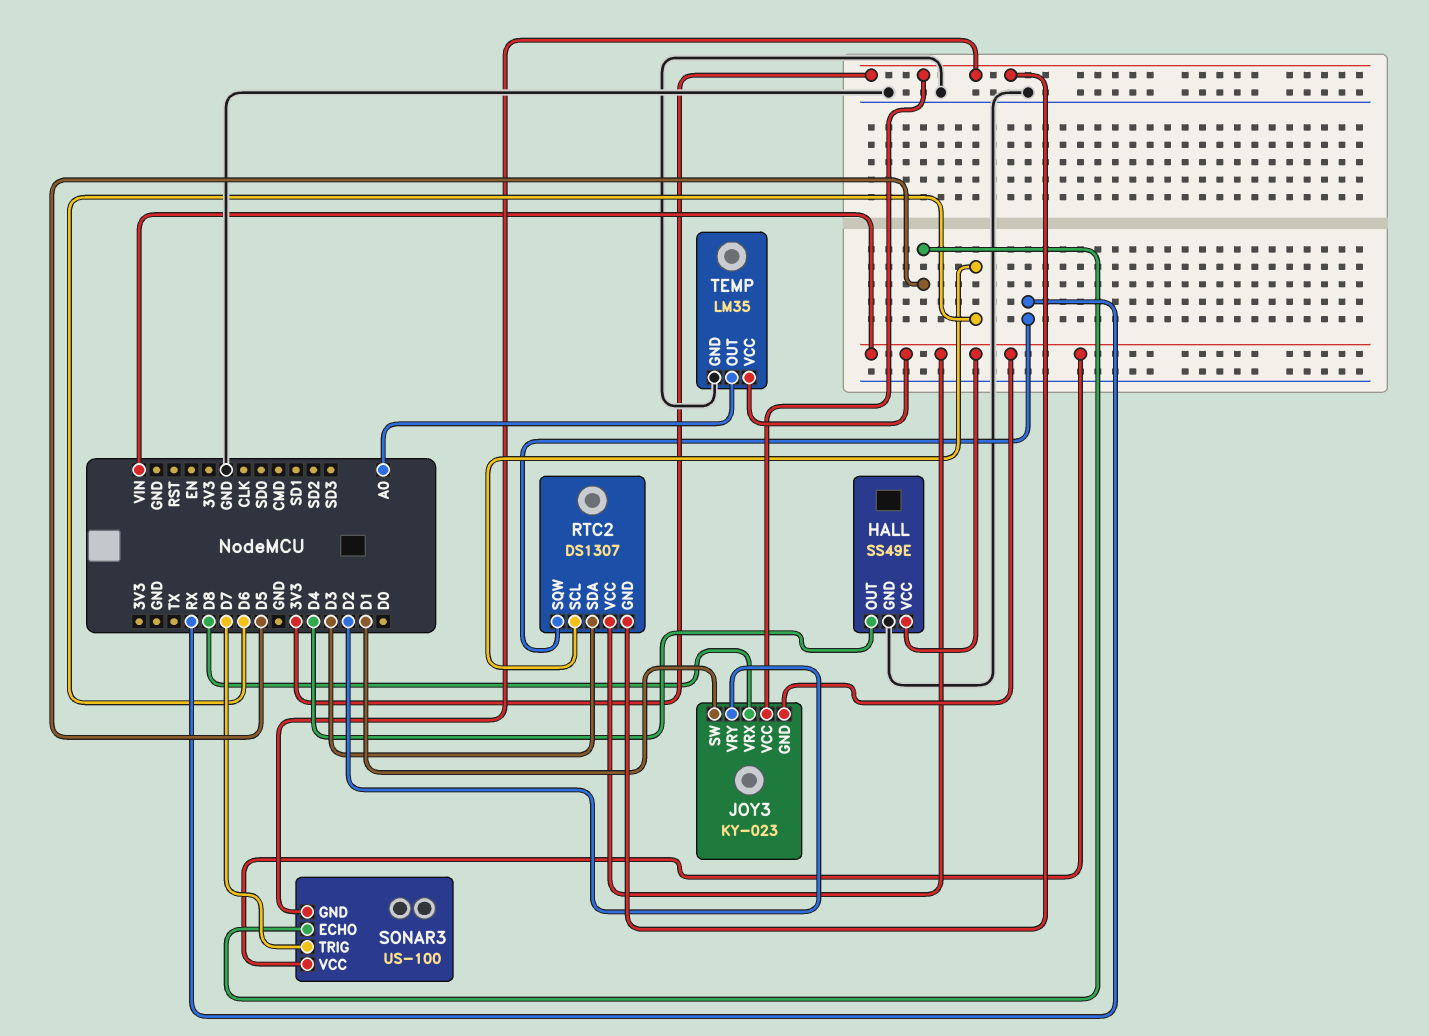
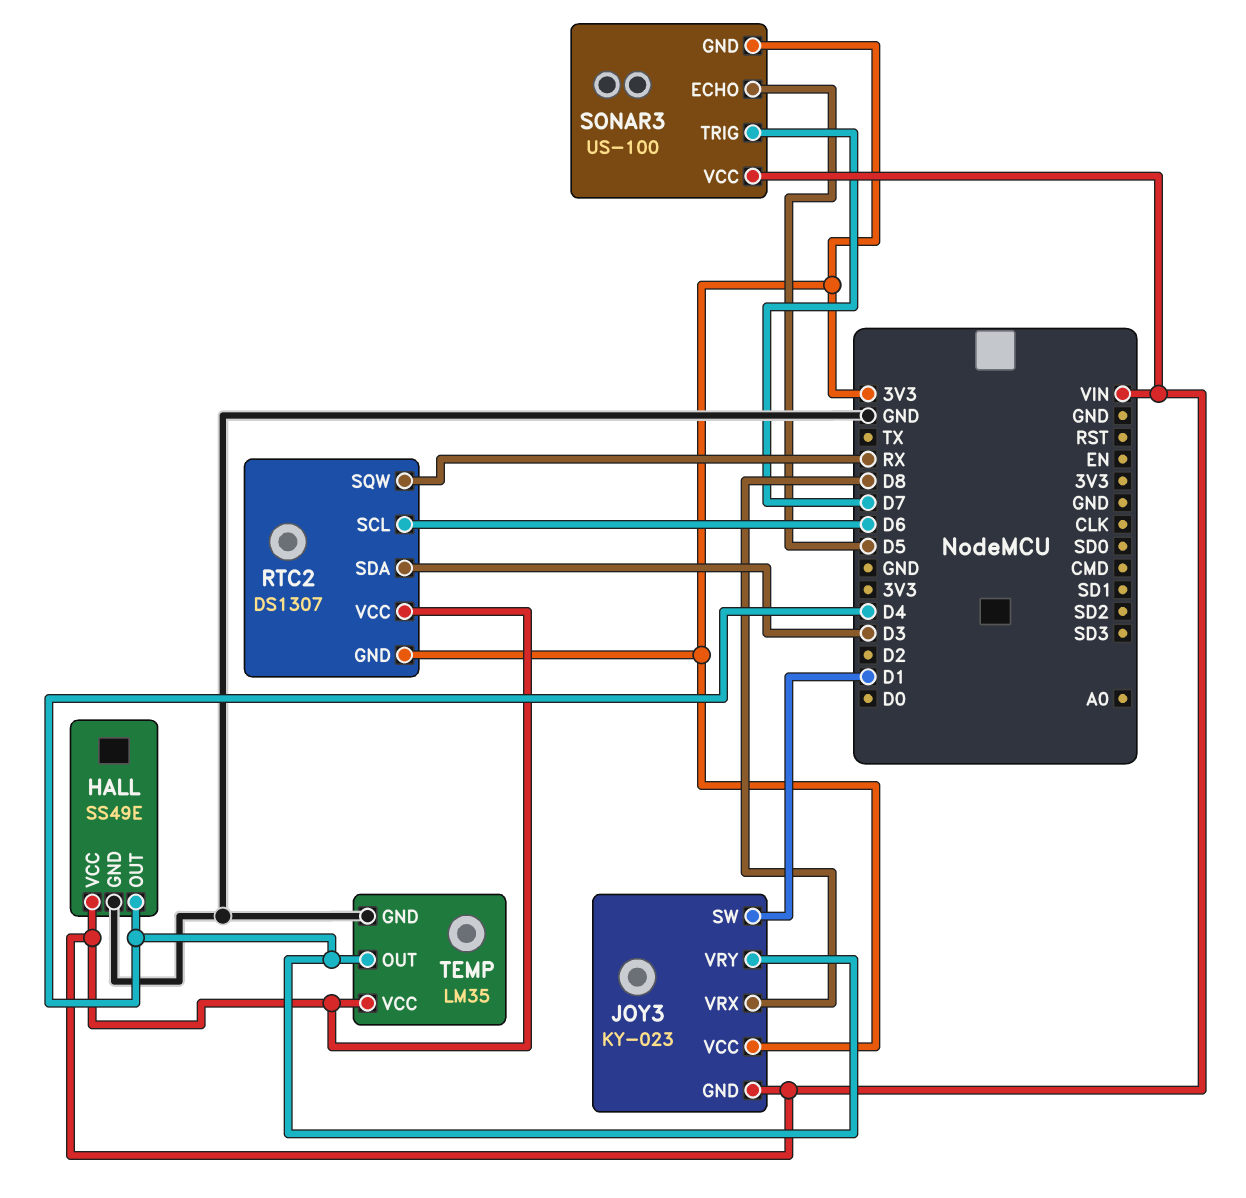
JOY3 pin VRY: D2 -> D4
TEMP pin OUT: A0 -> D4

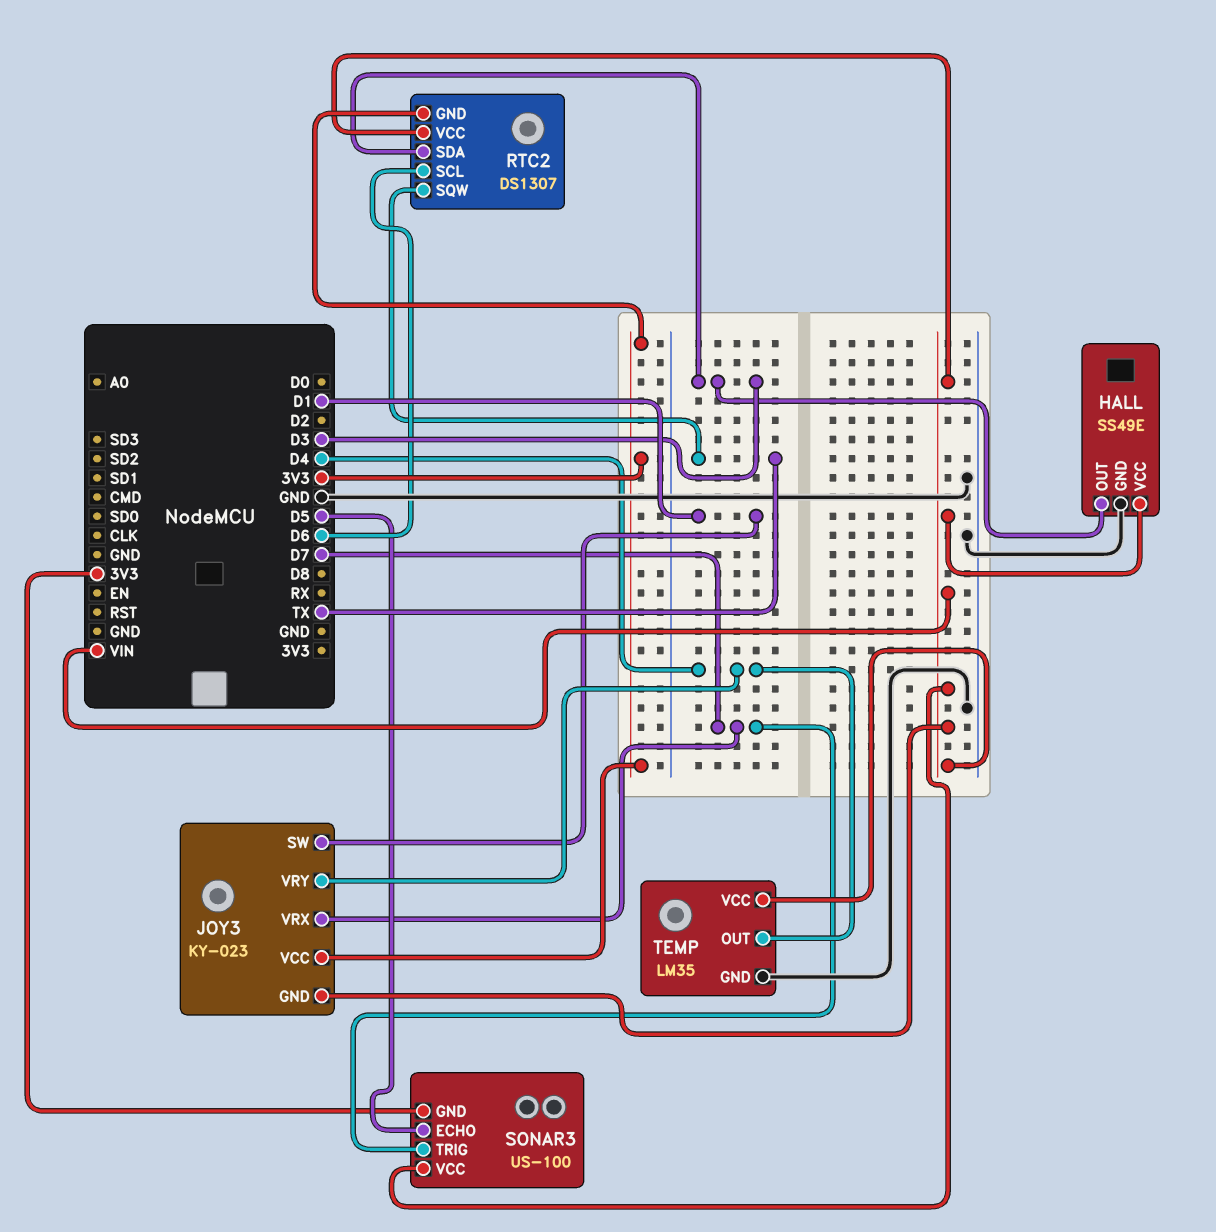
HALL pin OUT: D4 -> D3
JOY3 pin VRX: D8 -> D7
RTC2 pin SQW: RX -> TX

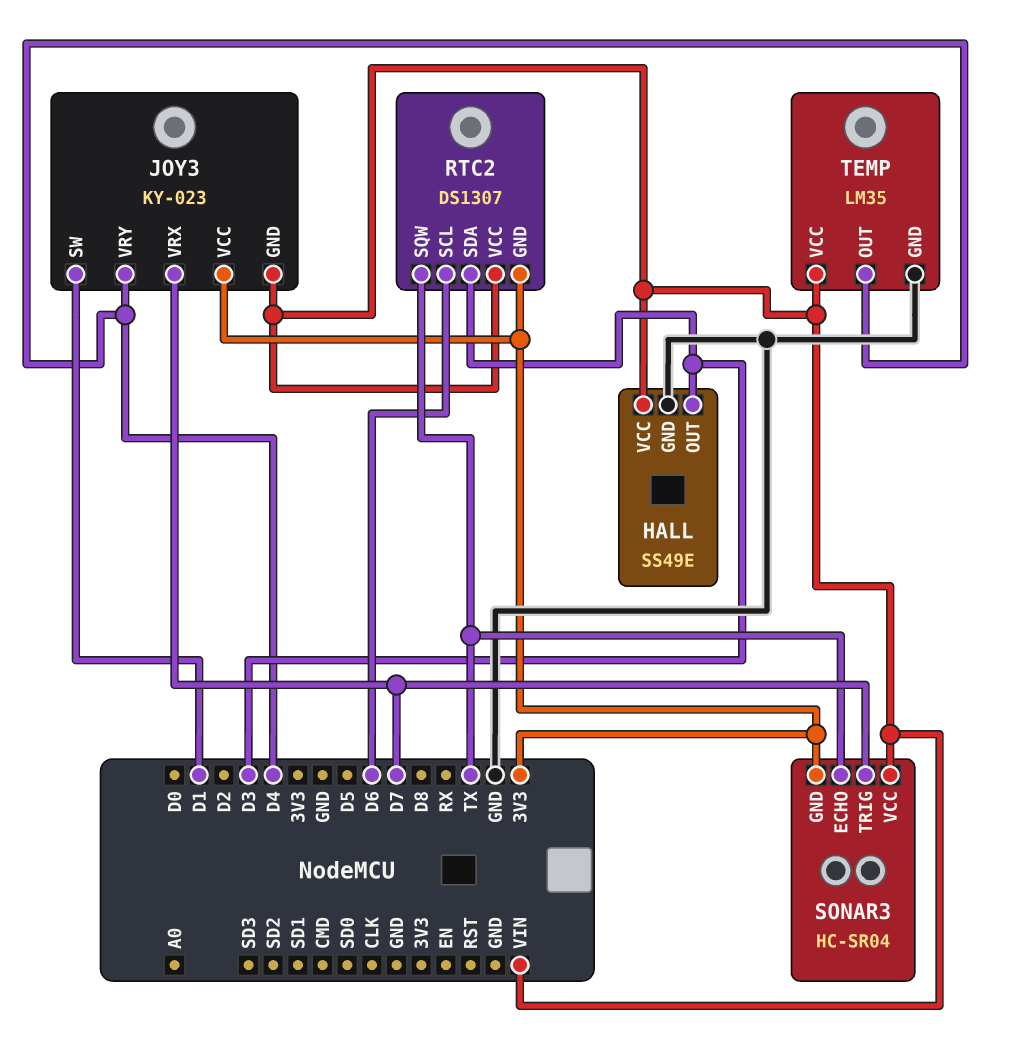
SONAR3: US-100 -> HC-SR04
SONAR3 pin ECHO: D5 -> TX

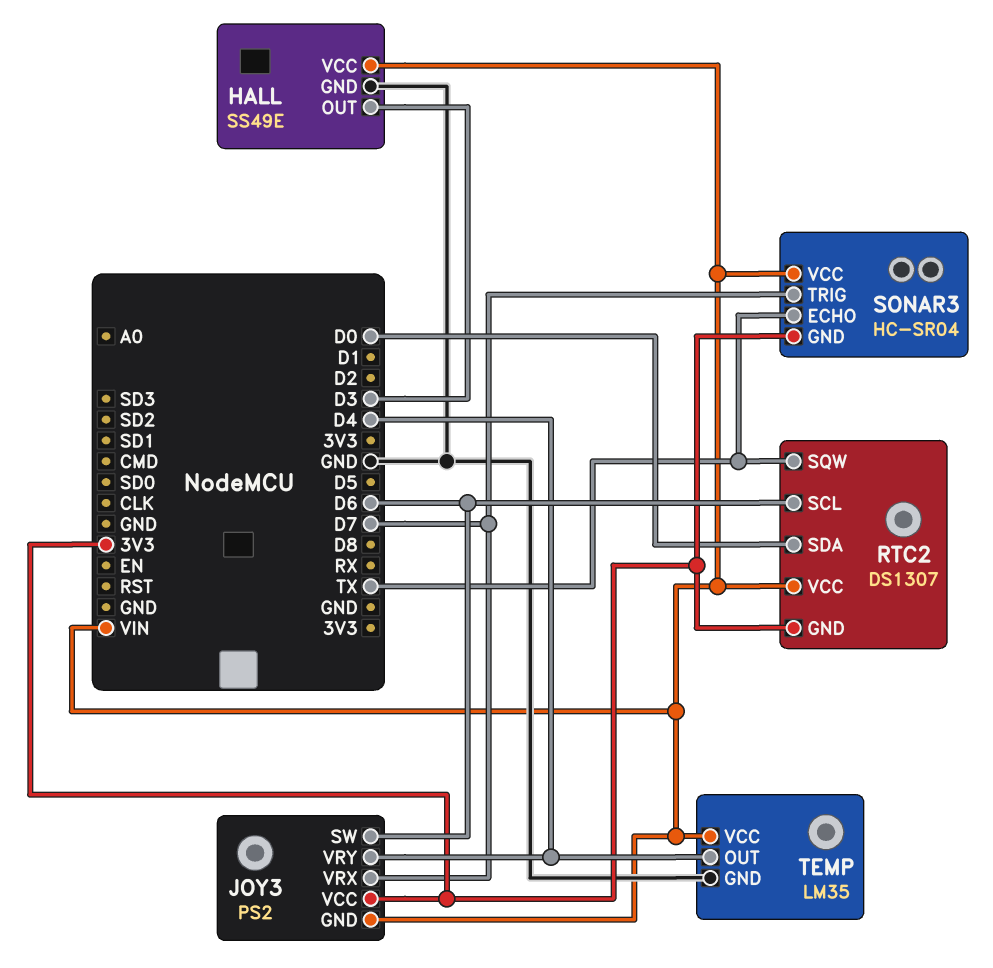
JOY3: KY-023 -> PS2
JOY3 pin SW: D1 -> D6
RTC2 pin SDA: D3 -> D0

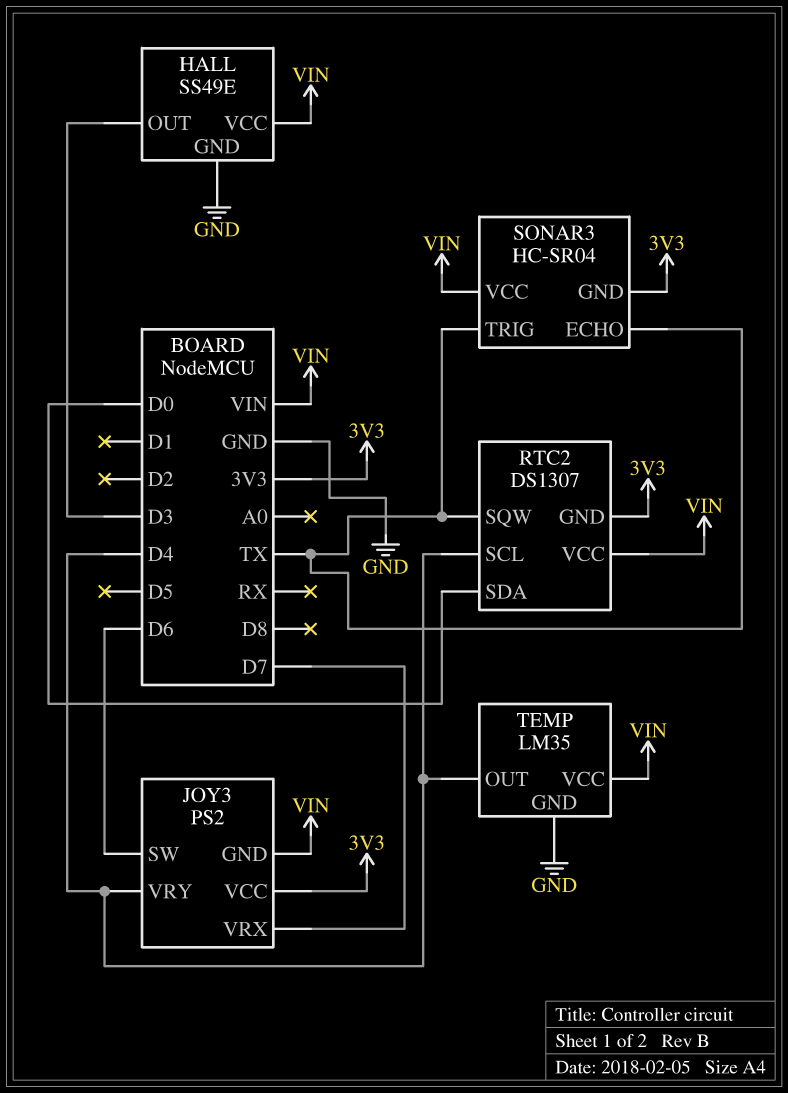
RTC2 pin SCL: D6 -> D4
SONAR3 pin TRIG: D7 -> TX

